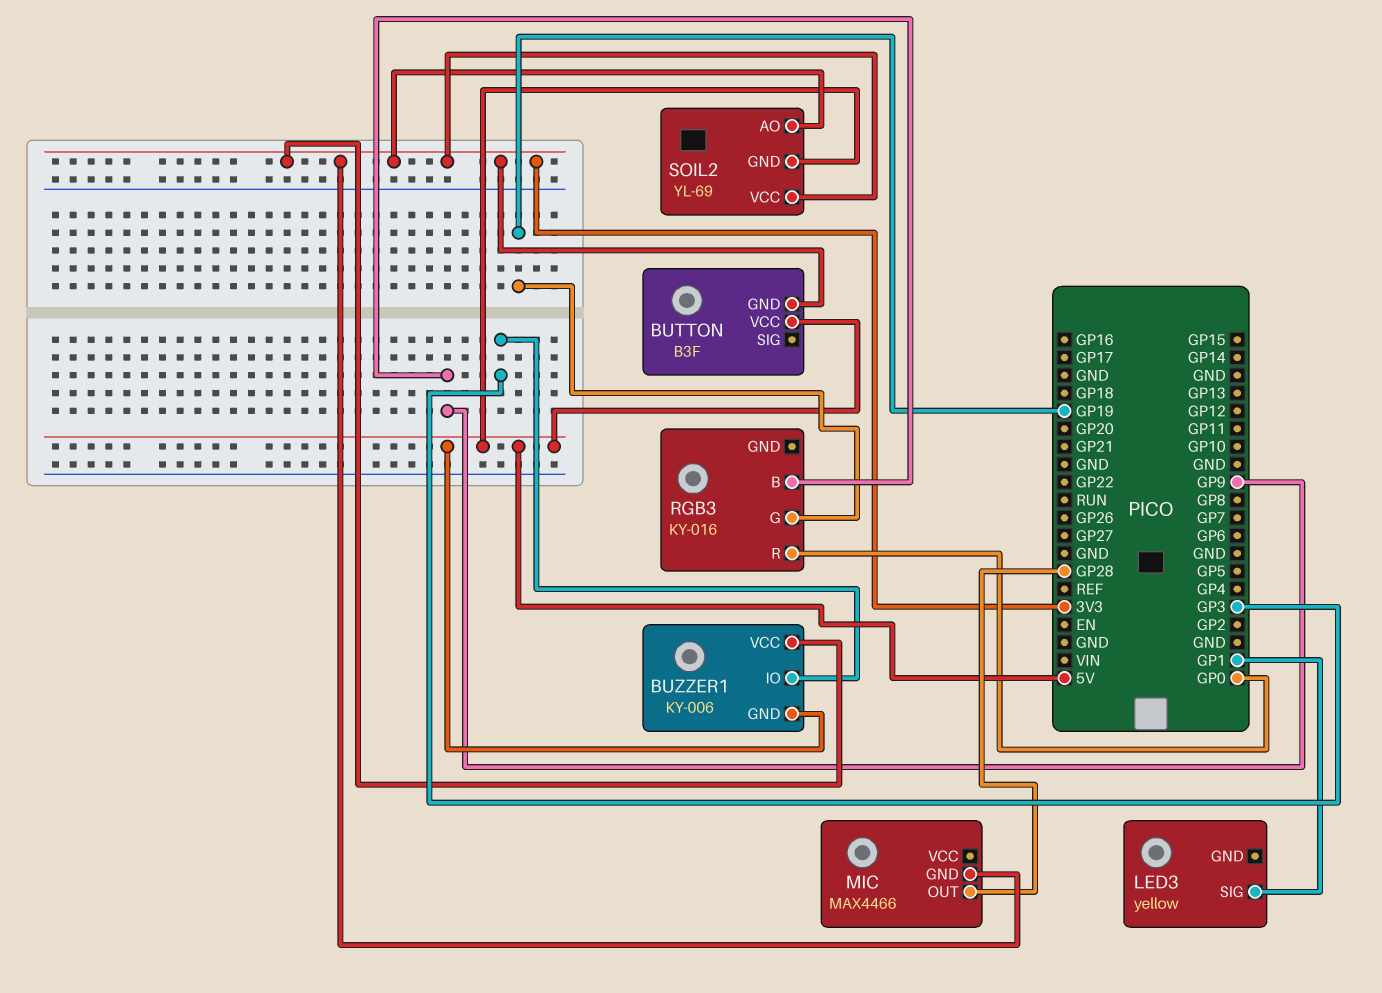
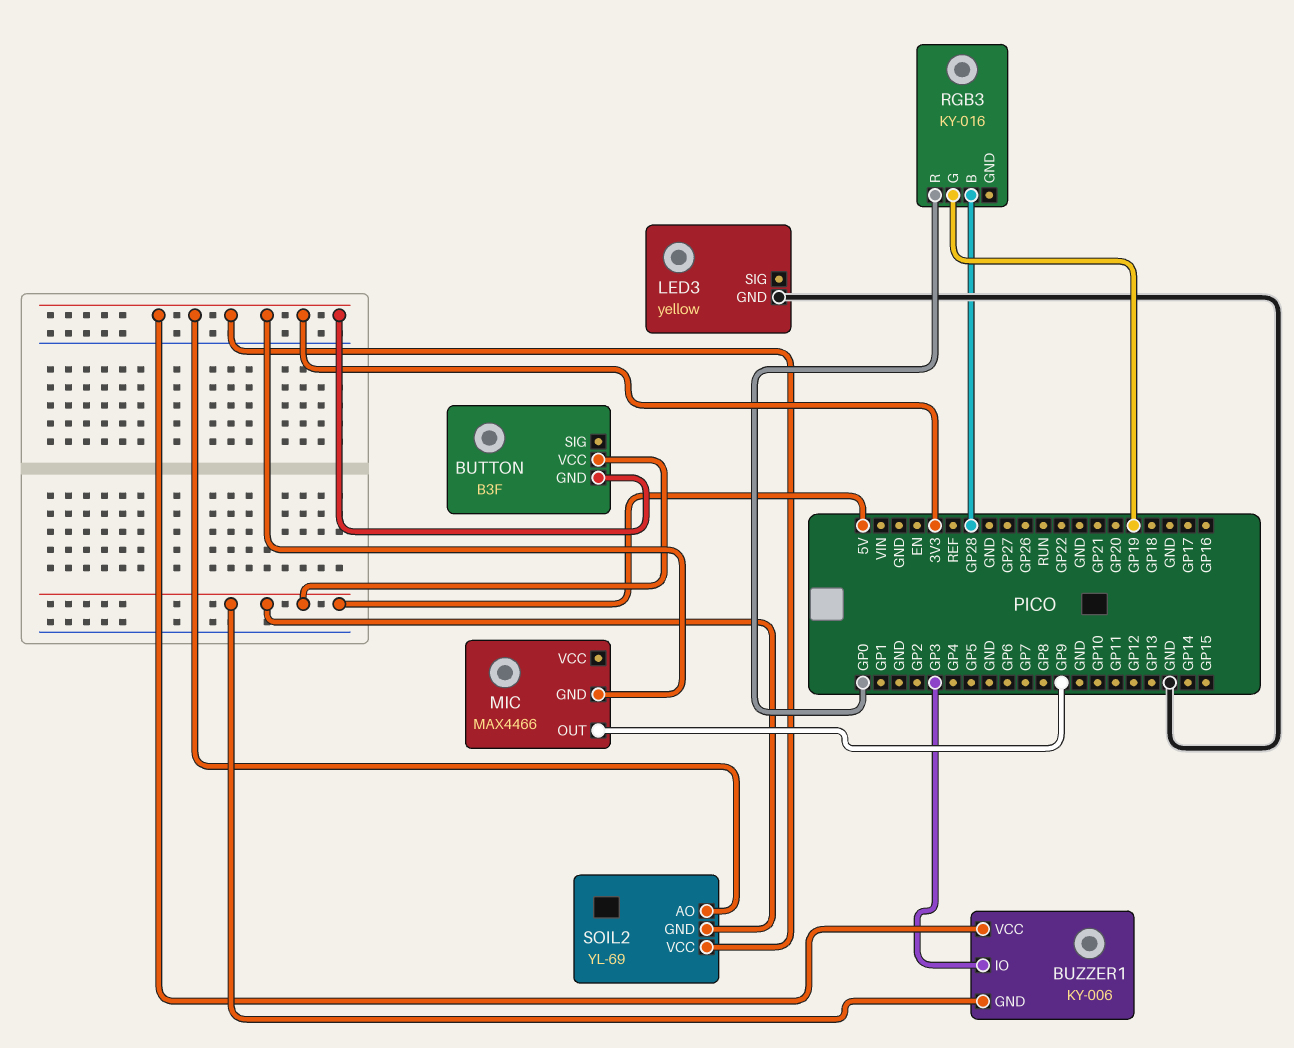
LED3 pin GND: none -> GND
LED3 pin SIG: GP1 -> none
MIC pin OUT: GP28 -> GP9
RGB3 pin B: GP9 -> GP28

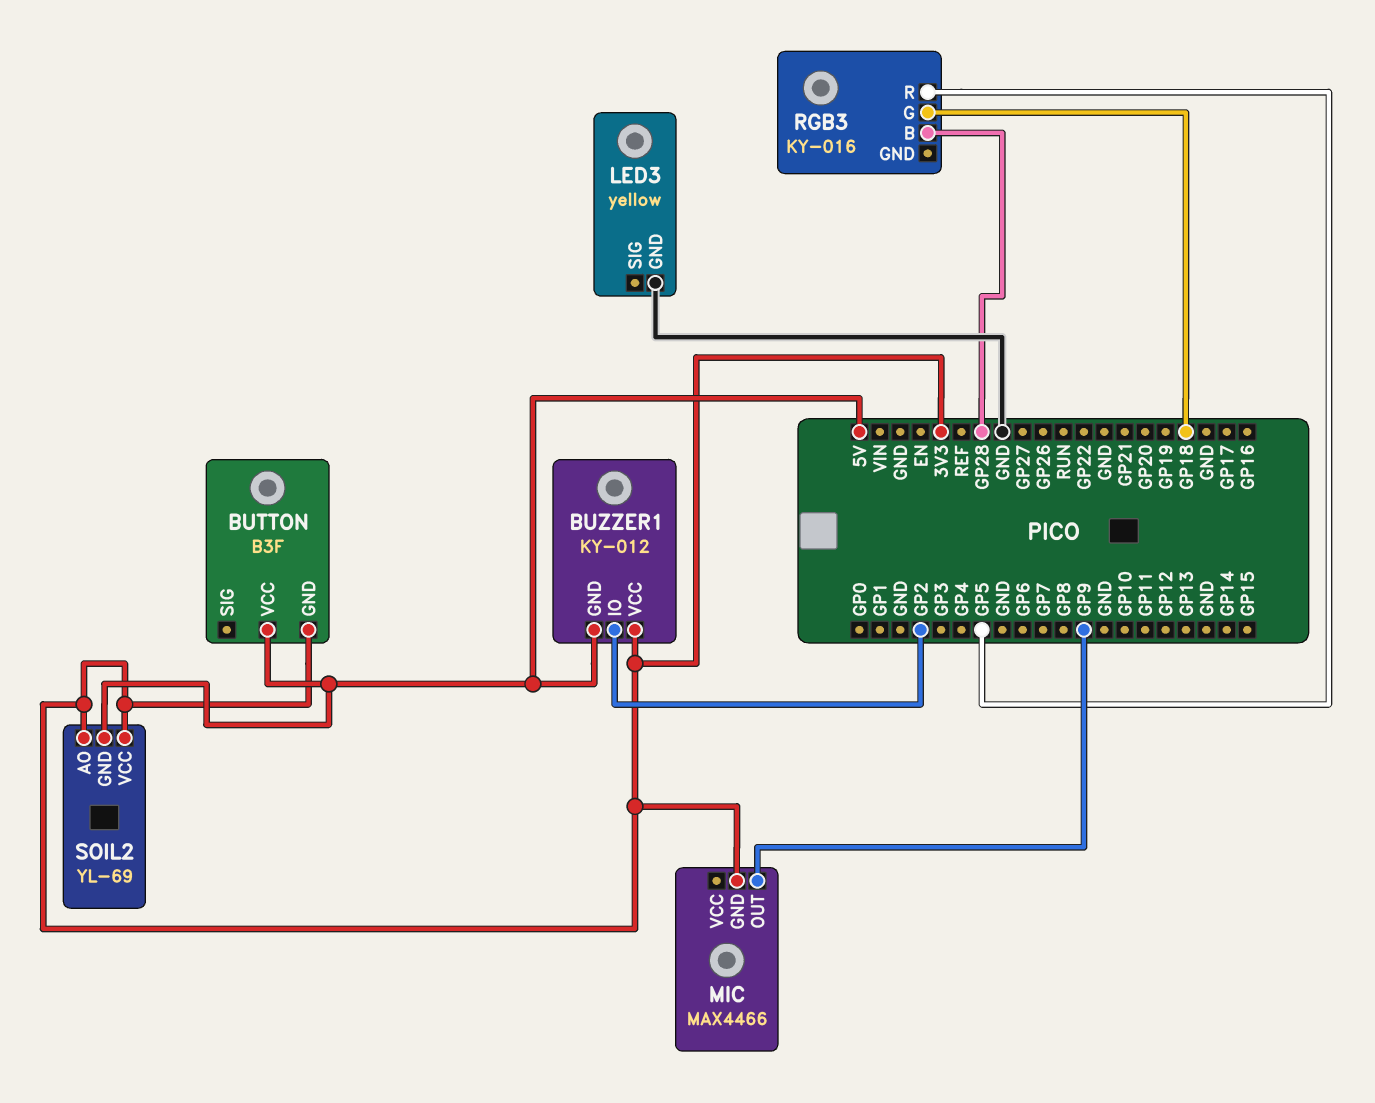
BUZZER1: KY-006 -> KY-012
BUZZER1 pin IO: GP3 -> GP2
RGB3 pin G: GP19 -> GP18
RGB3 pin R: GP0 -> GP5

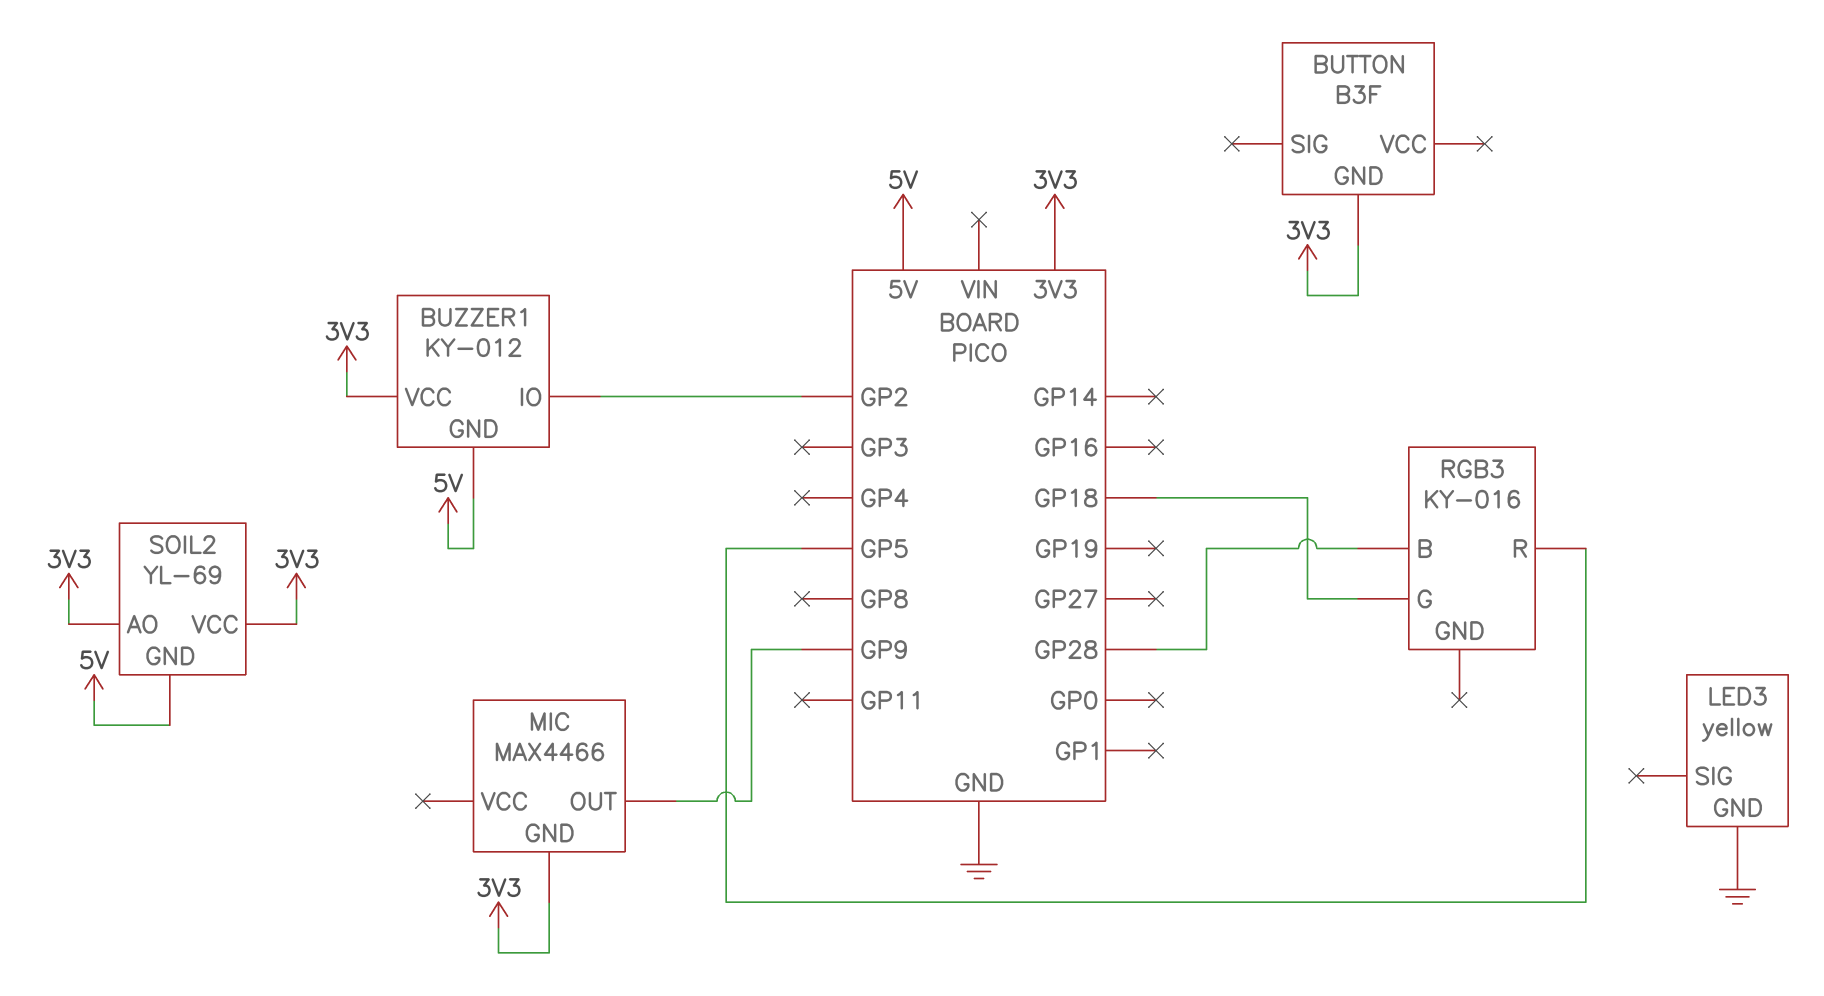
BUTTON pin VCC: 5V -> none

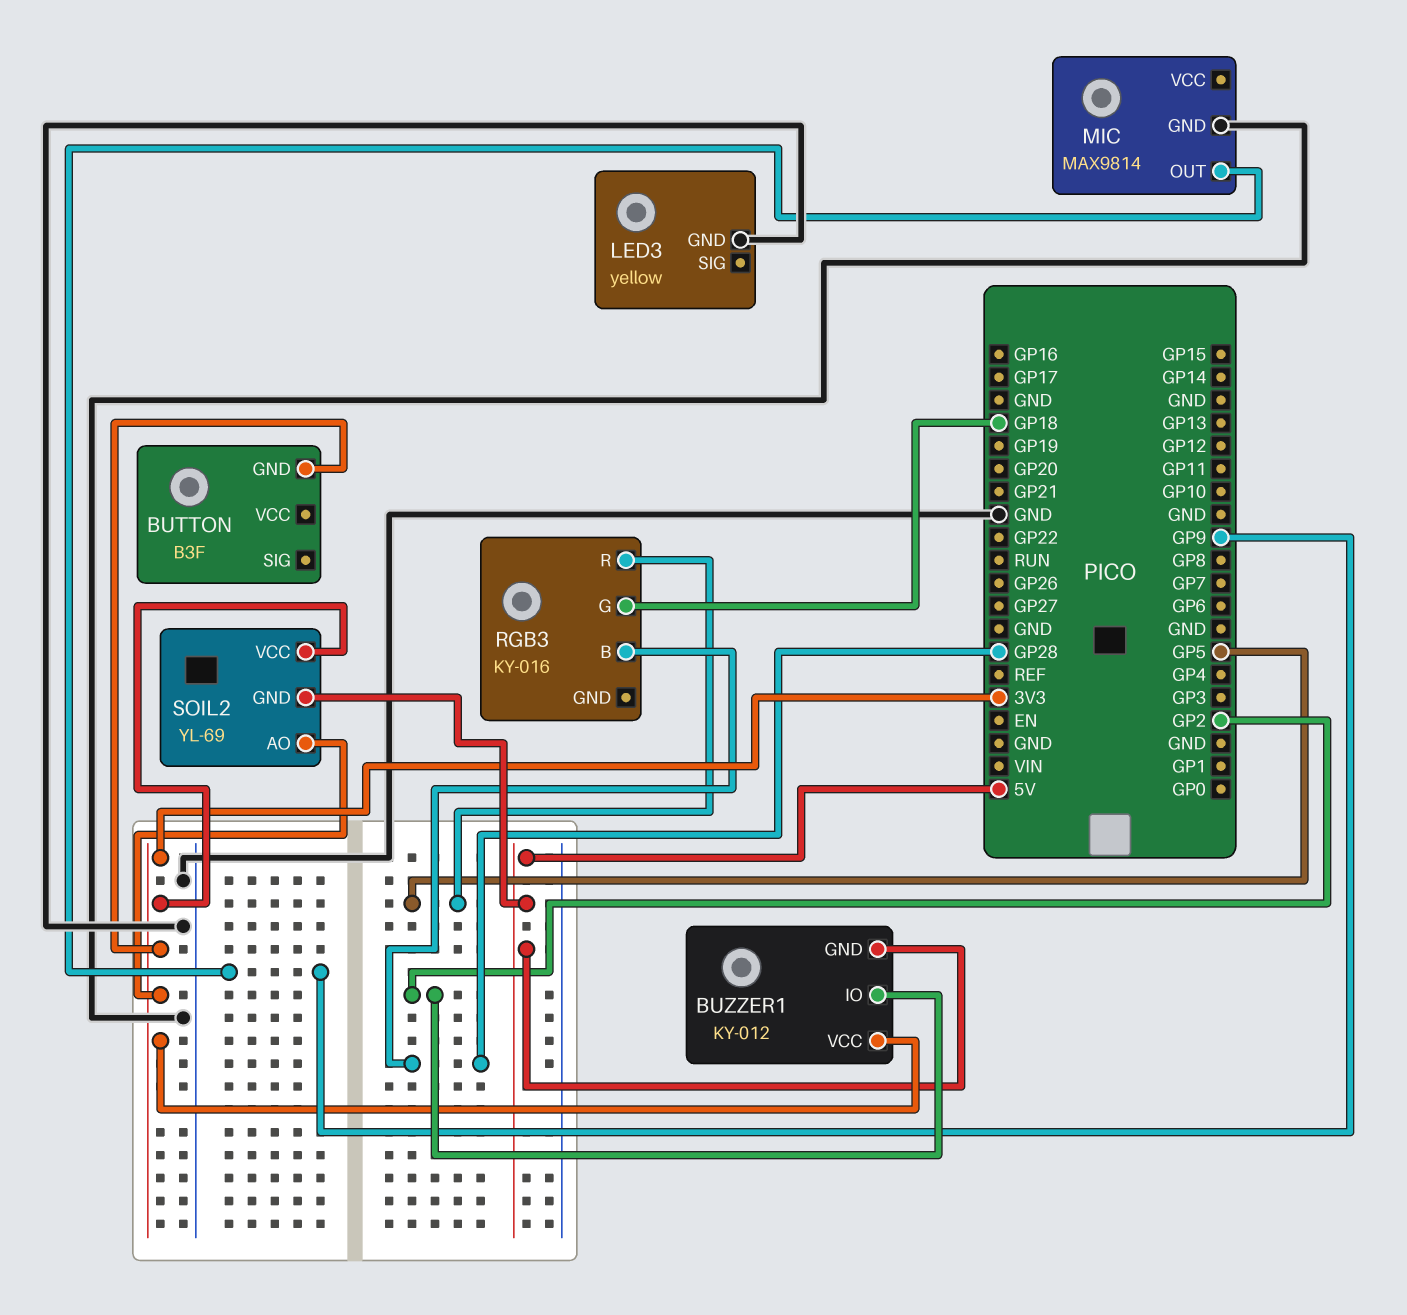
MIC: MAX4466 -> MAX9814
MIC pin GND: 3V3 -> GND

